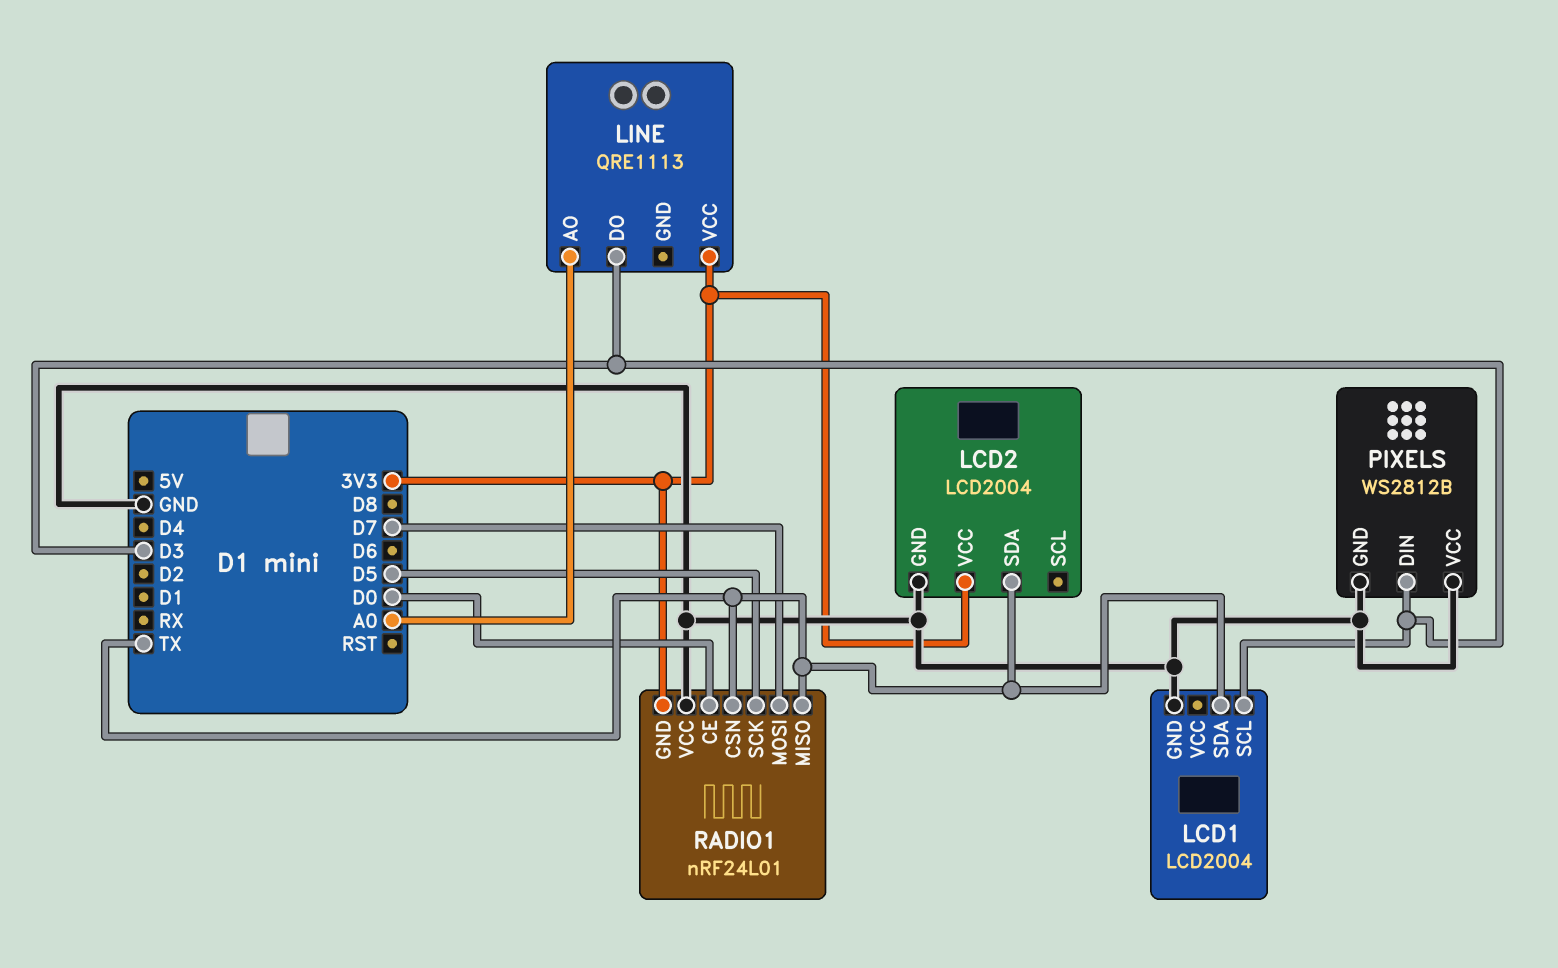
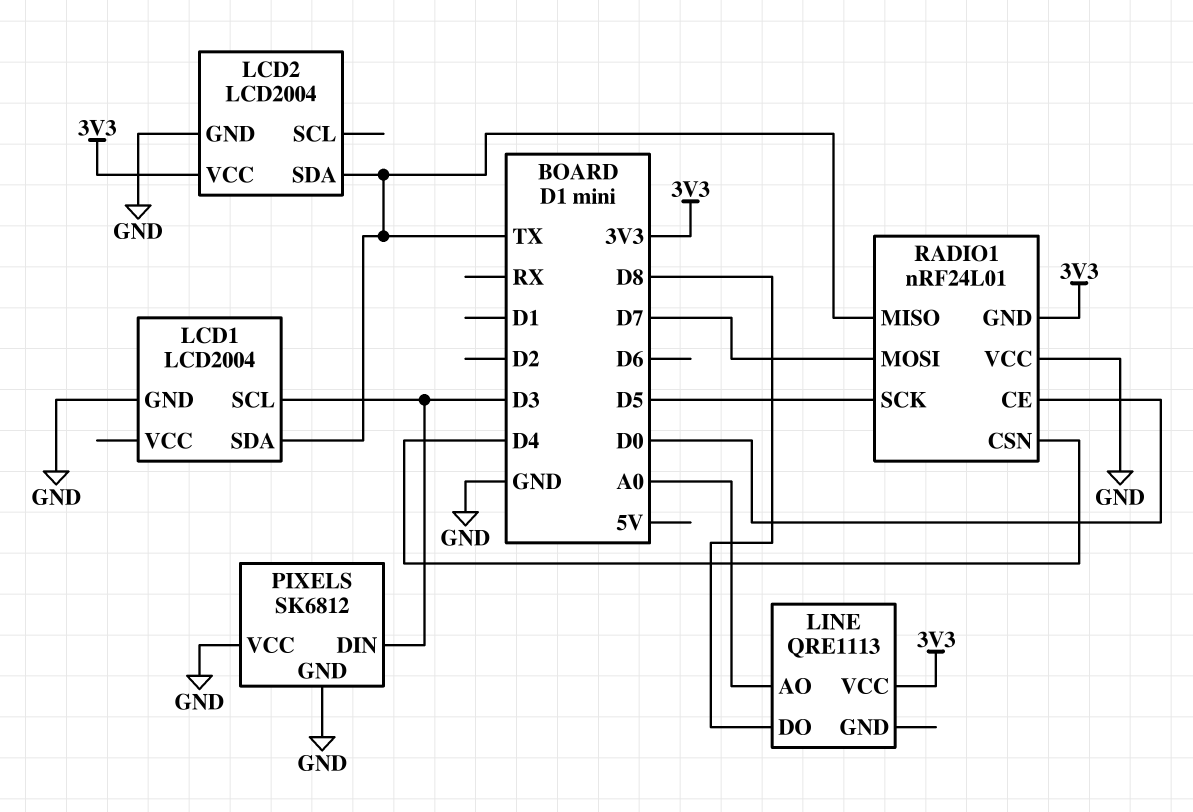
LINE pin DO: D3 -> D8
PIXELS: WS2812B -> SK6812
RADIO1 pin CSN: TX -> D4

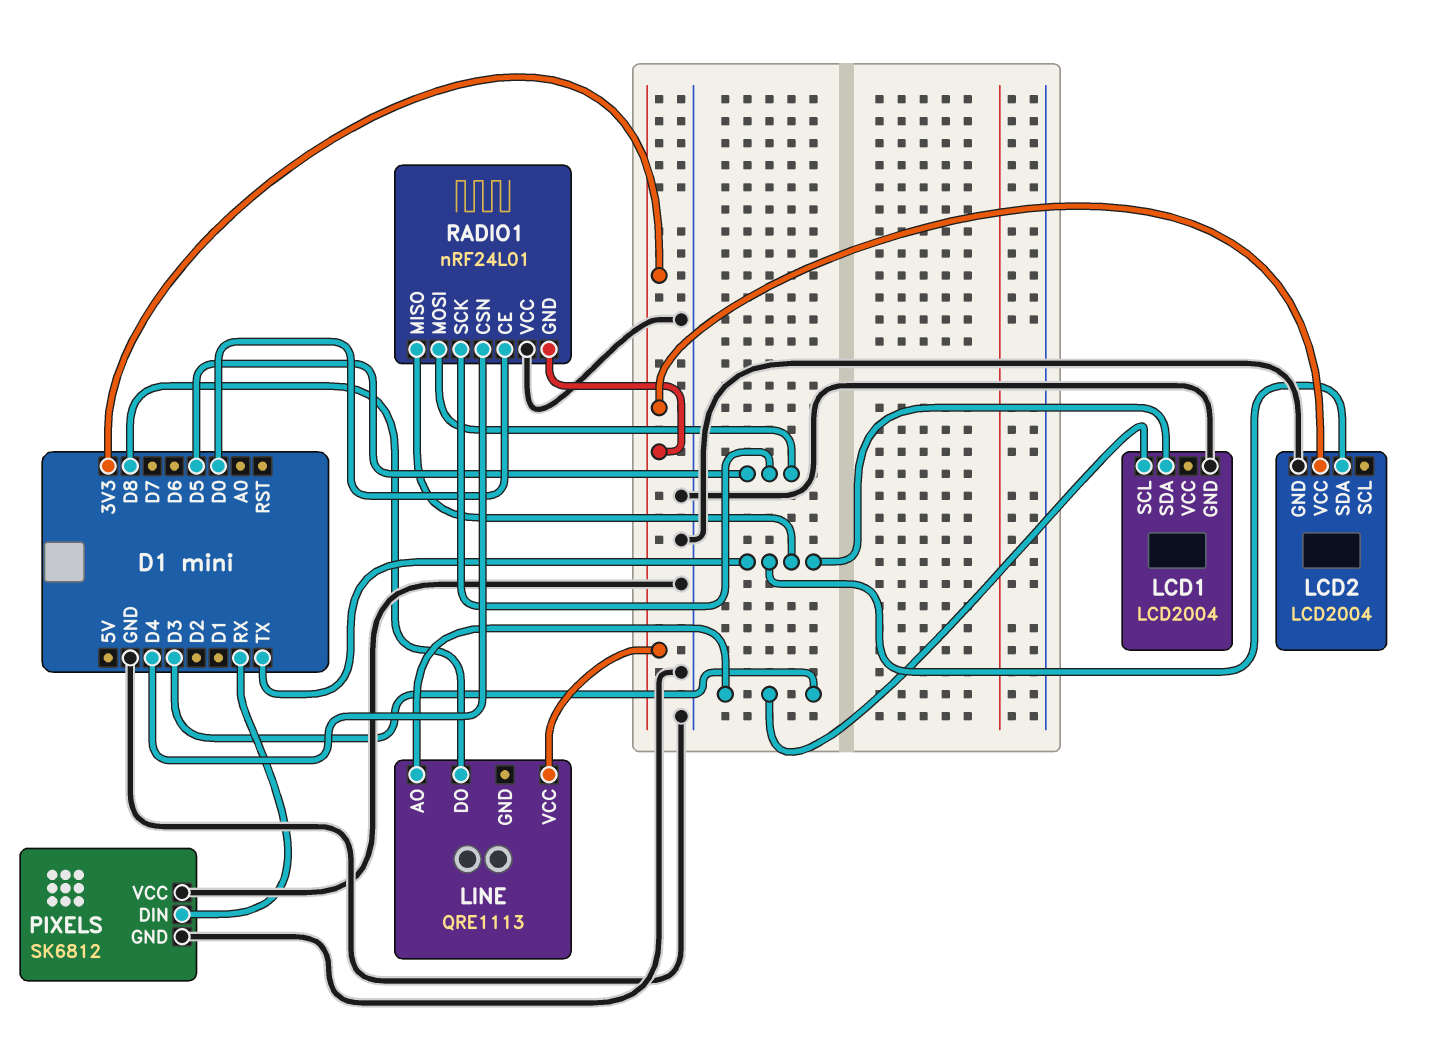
LINE pin AO: A0 -> D3
PIXELS pin DIN: D3 -> RX
RADIO1 pin MOSI: D7 -> D5

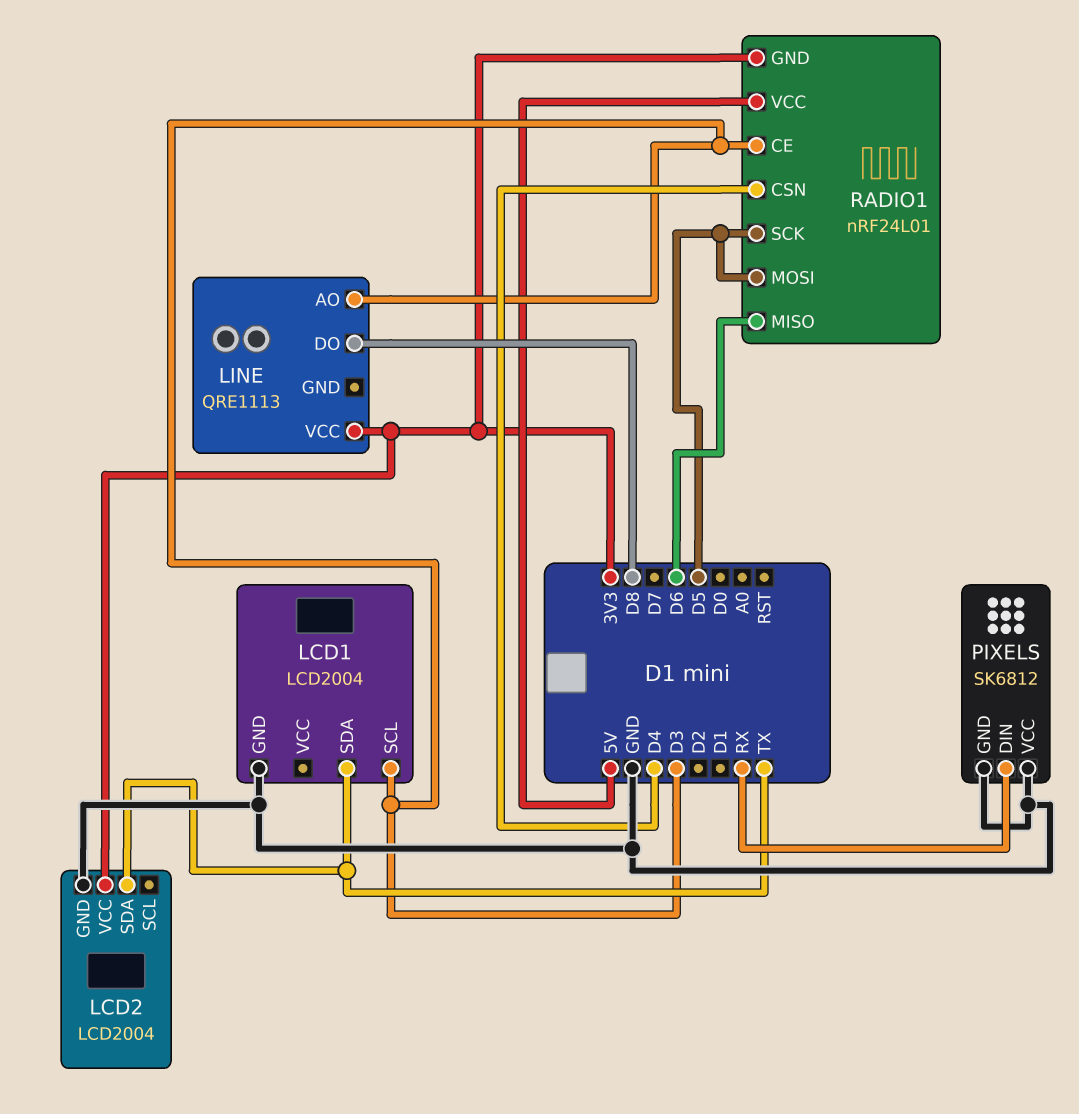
RADIO1 pin CE: D0 -> D3
RADIO1 pin MISO: TX -> D6
RADIO1 pin VCC: GND -> 5V

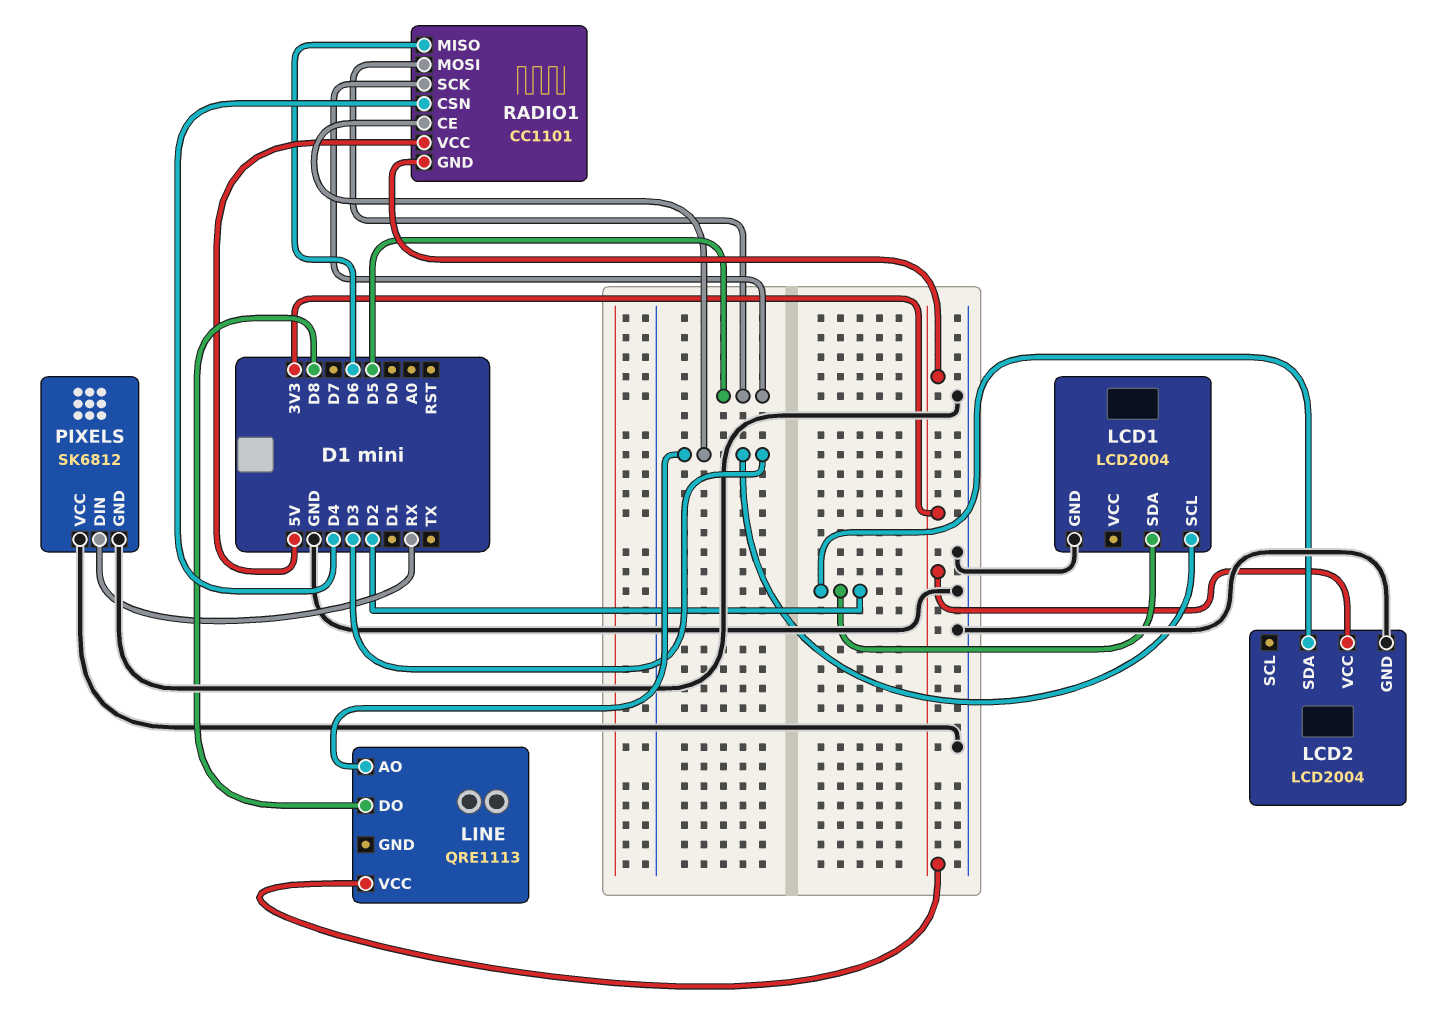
LCD1 pin SDA: TX -> D2
LCD2 pin SDA: TX -> D2
RADIO1: nRF24L01 -> CC1101

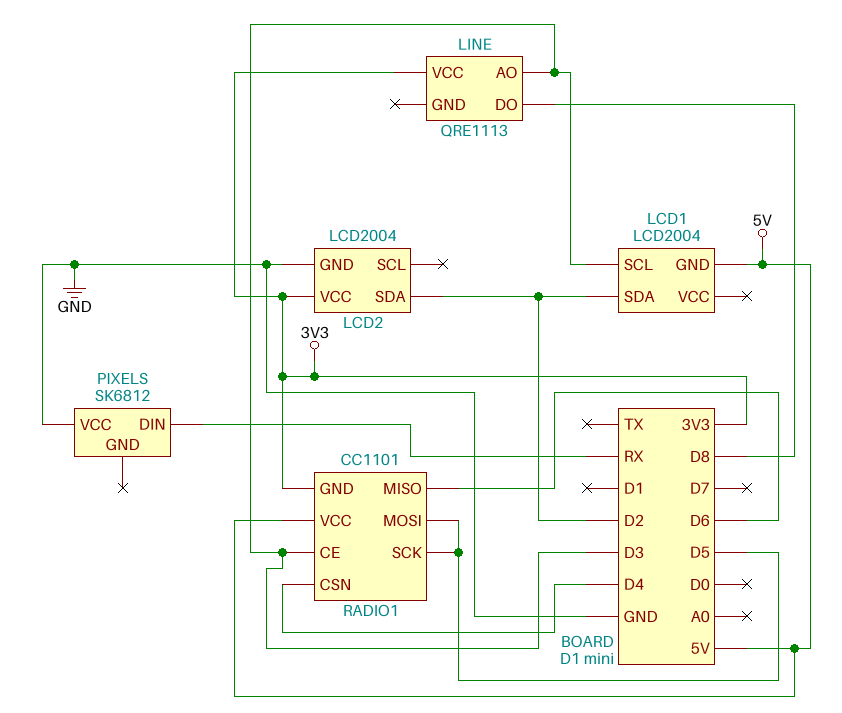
LCD1 pin GND: GND -> 5V
PIXELS pin GND: GND -> none

